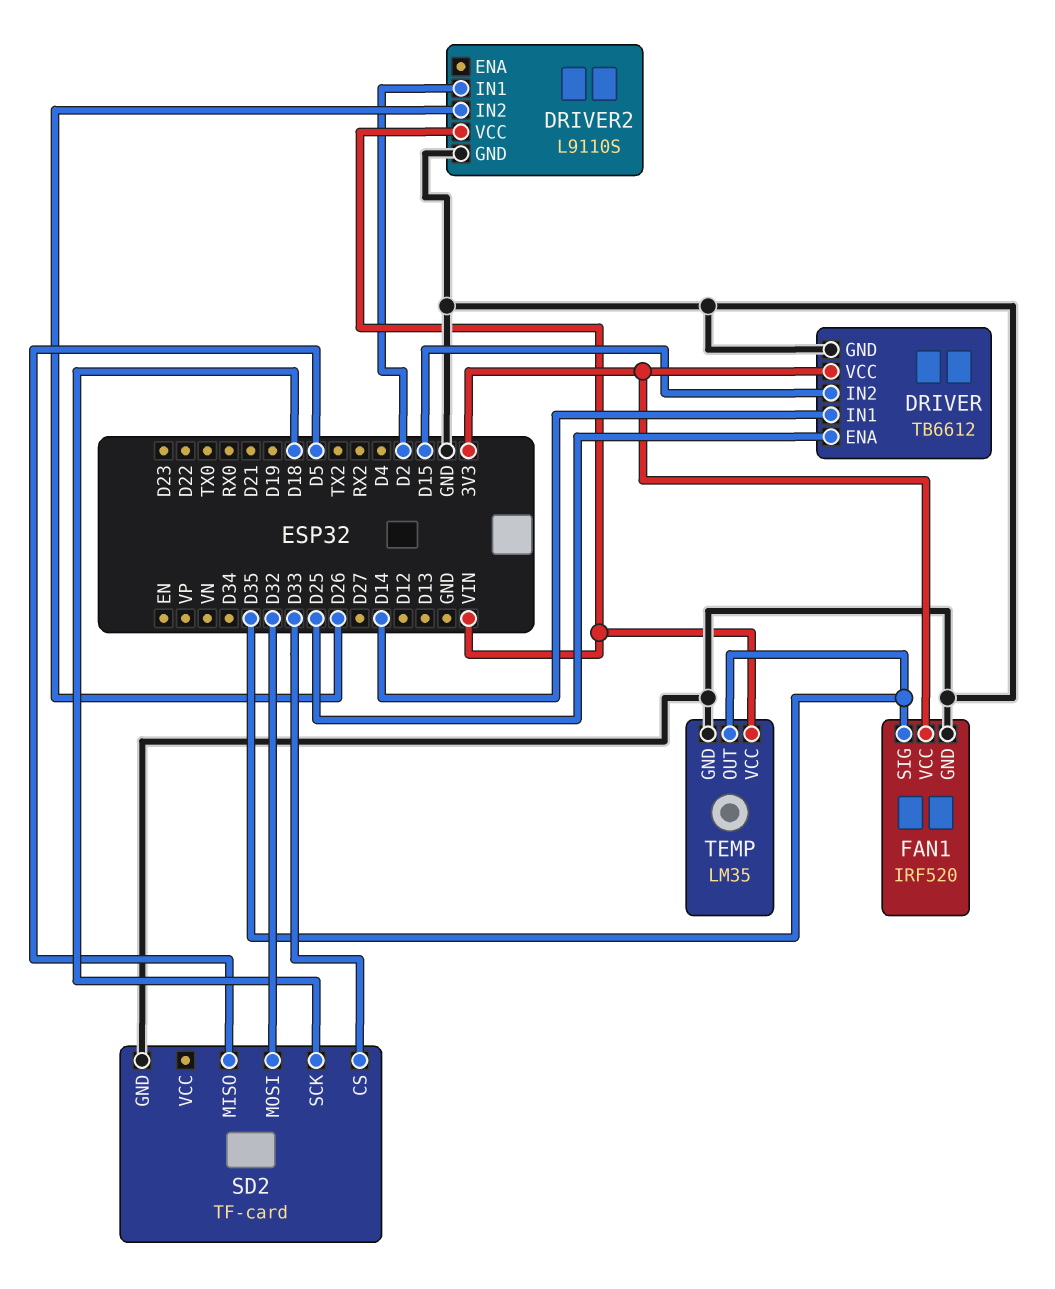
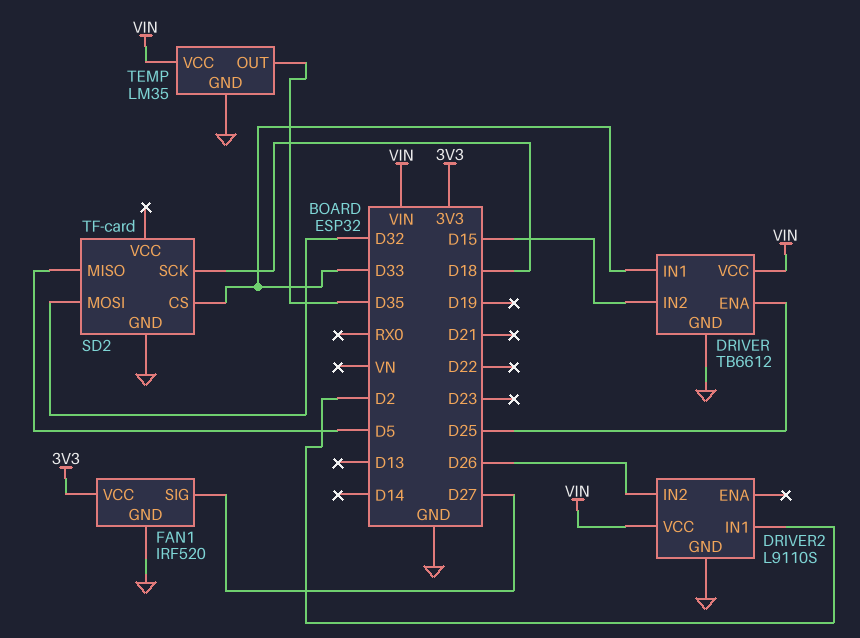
DRIVER pin IN1: D14 -> D33
DRIVER pin VCC: 3V3 -> VIN
FAN1 pin SIG: D35 -> D27

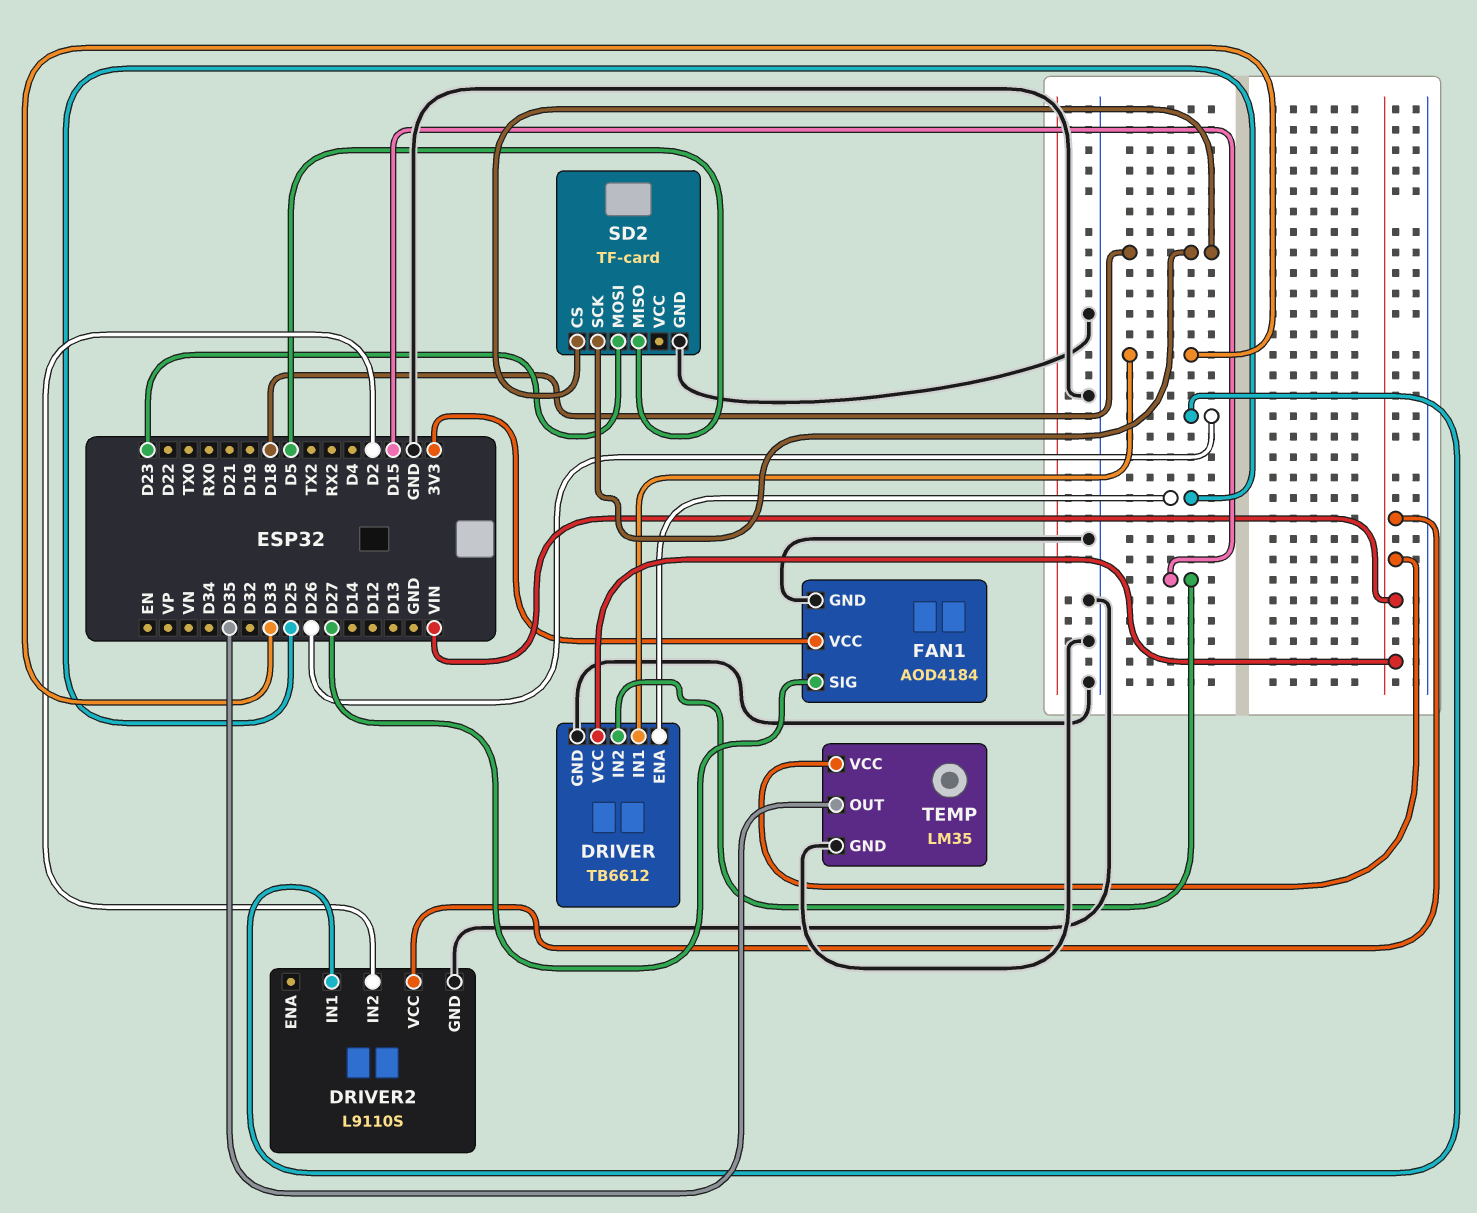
DRIVER2 pin IN1: D2 -> D26
DRIVER2 pin IN2: D26 -> D2
FAN1: IRF520 -> AOD4184
SD2 pin CS: D33 -> D18
SD2 pin MOSI: D32 -> D23

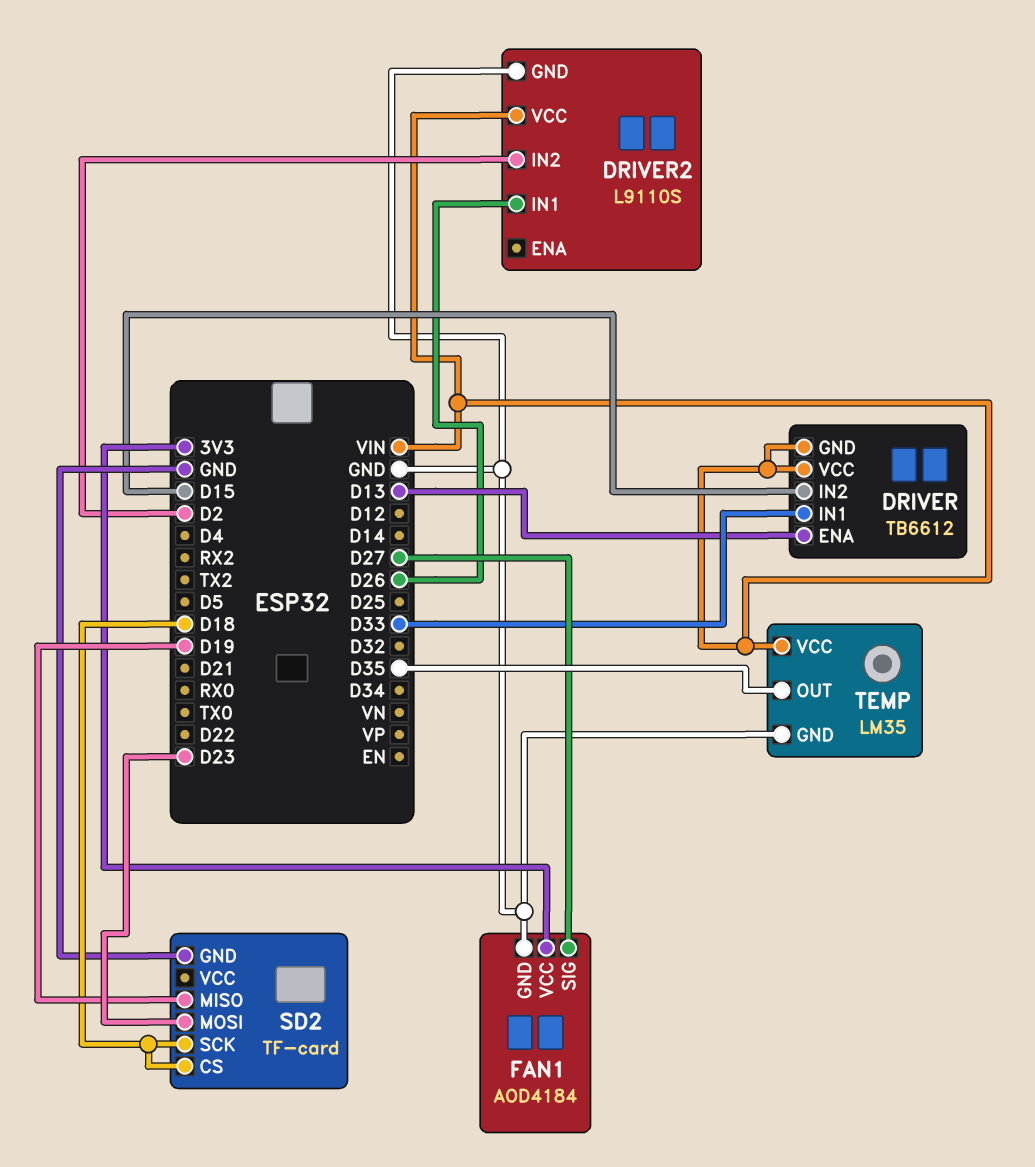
DRIVER pin ENA: D25 -> D13
DRIVER pin GND: GND -> VIN
SD2 pin MISO: D5 -> D19

